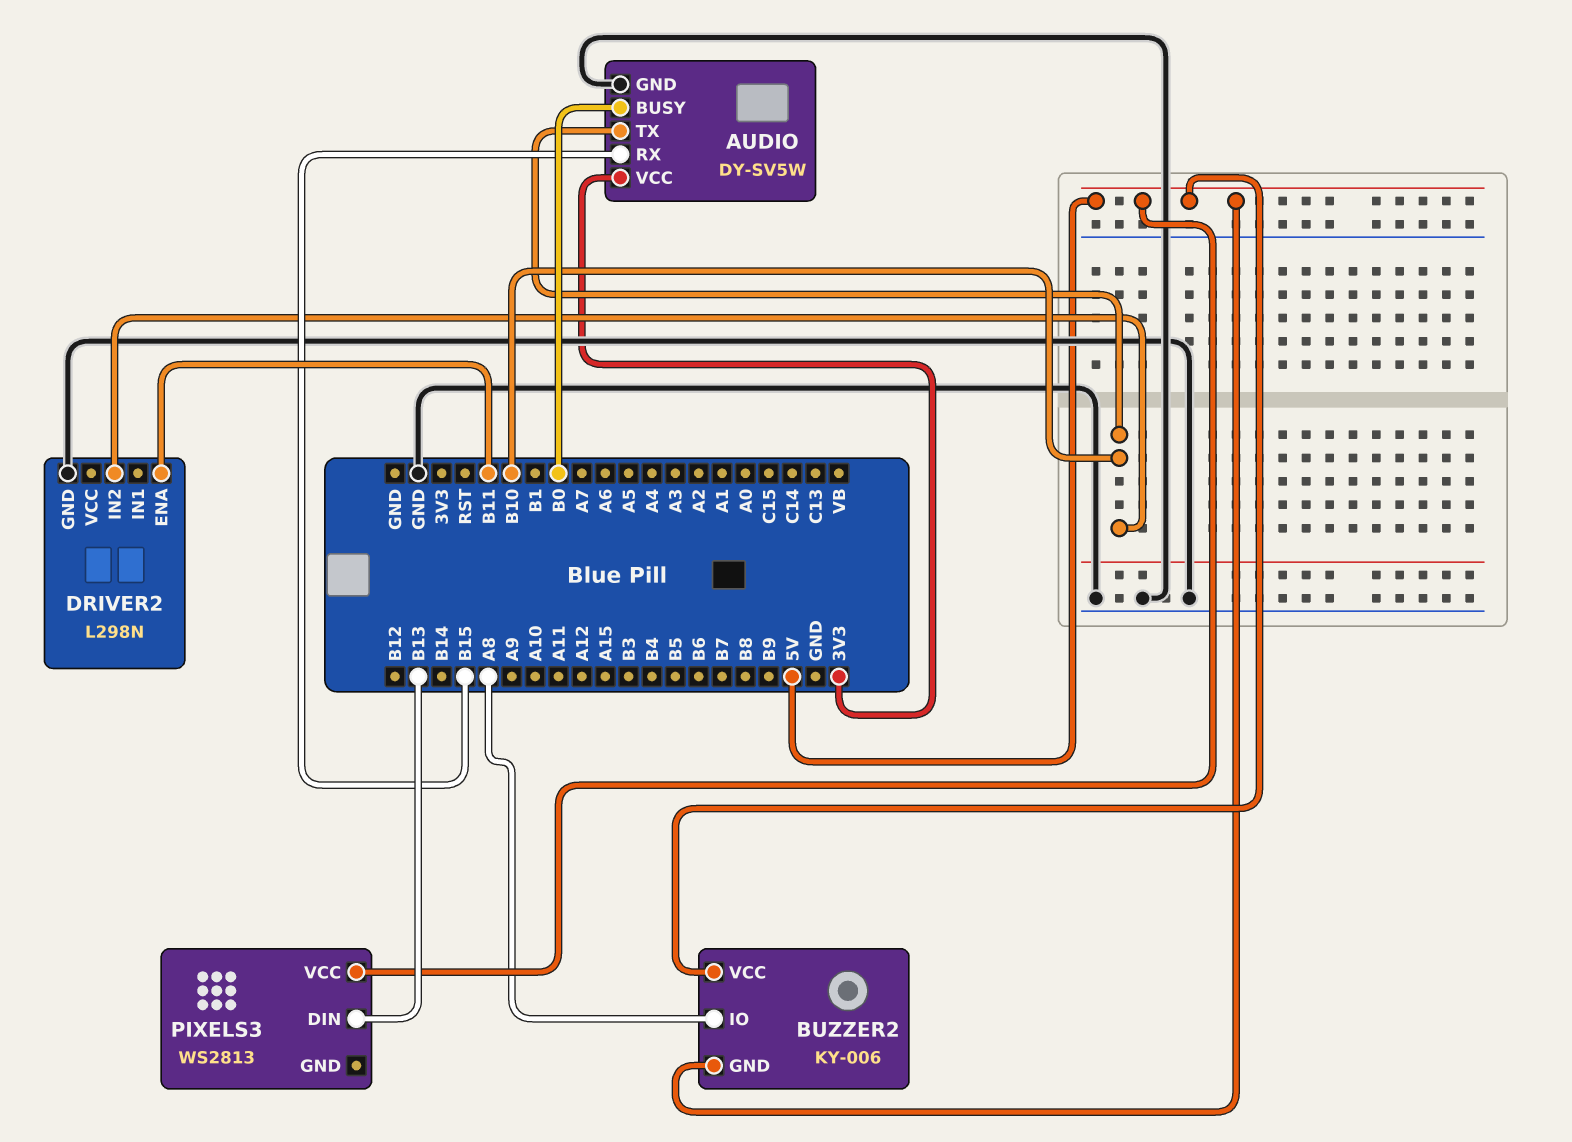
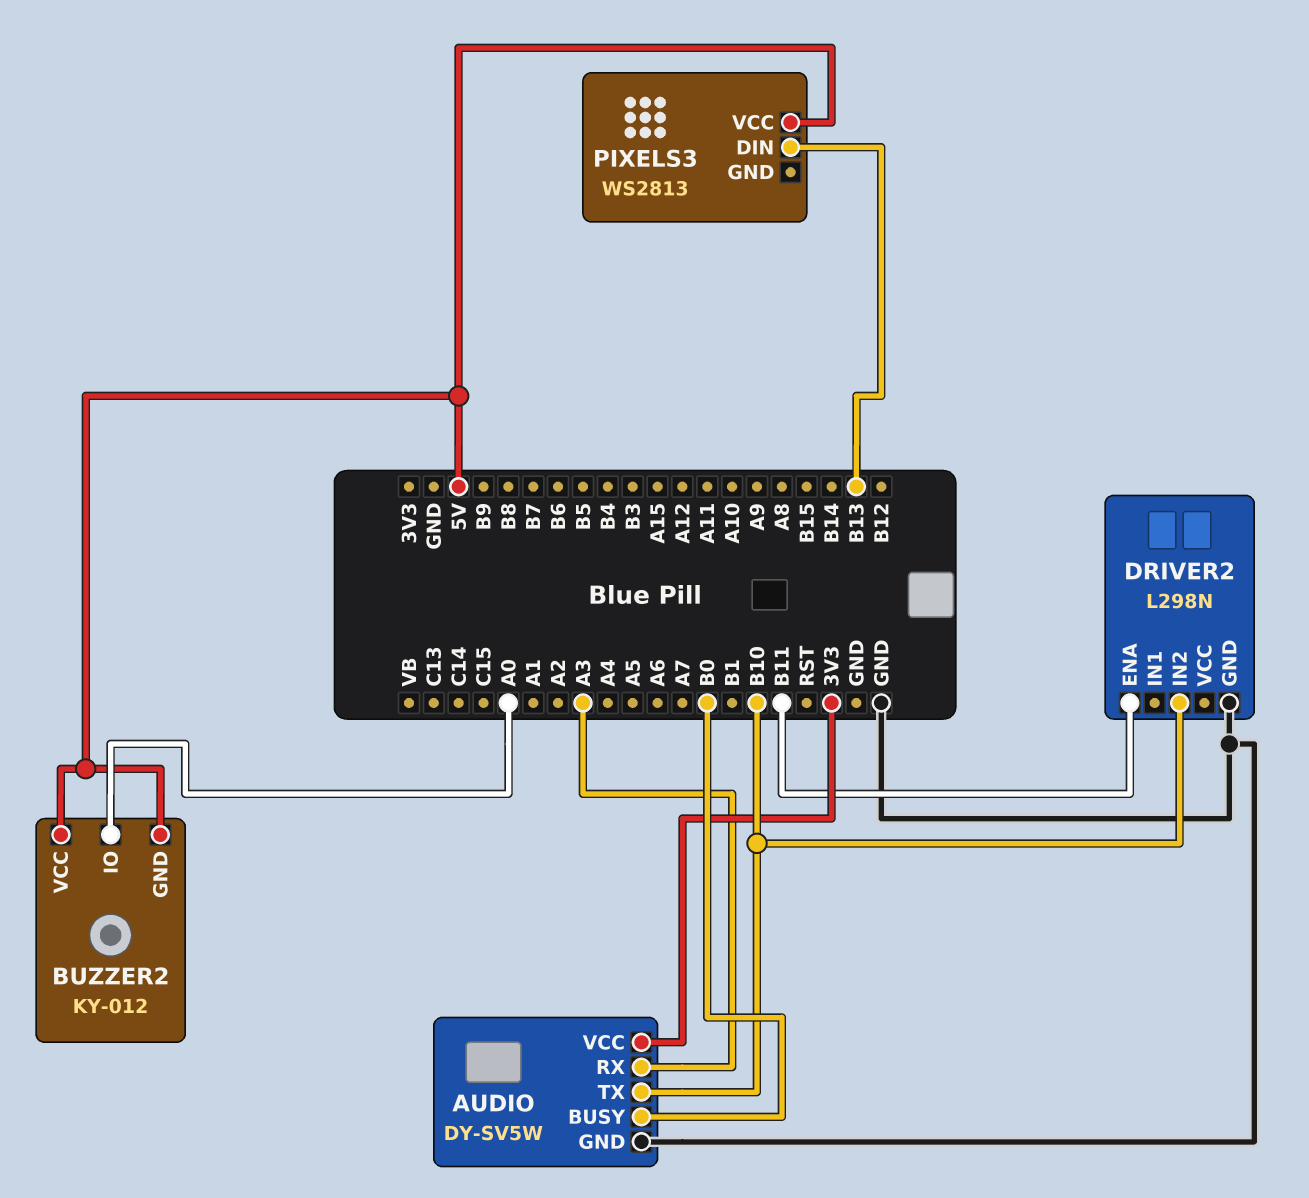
AUDIO pin RX: B15 -> A3
BUZZER2: KY-006 -> KY-012
BUZZER2 pin IO: A8 -> A0

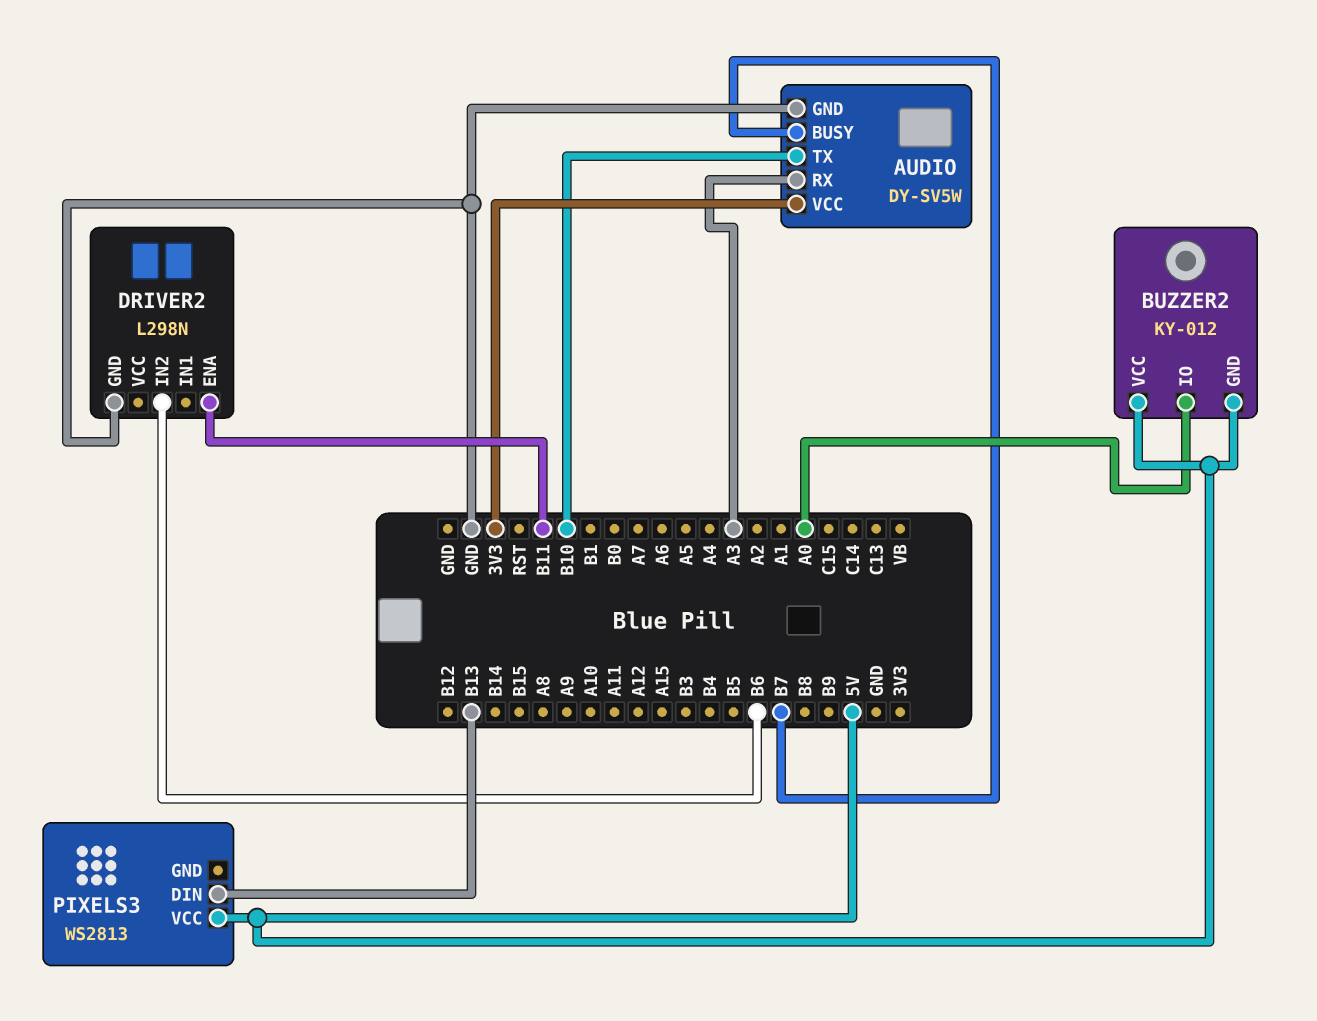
AUDIO pin BUSY: B0 -> B7
DRIVER2 pin IN2: B10 -> B6

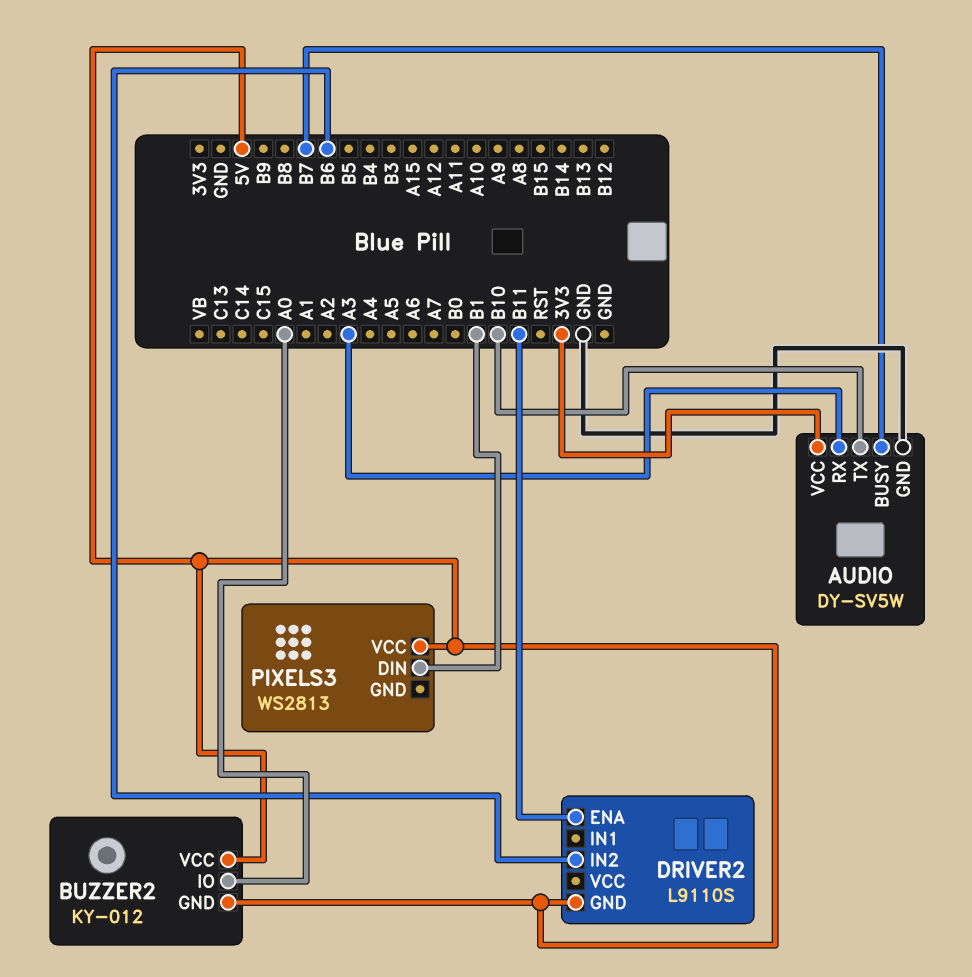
DRIVER2: L298N -> L9110S
DRIVER2 pin GND: GND -> 5V
PIXELS3 pin DIN: B13 -> B1

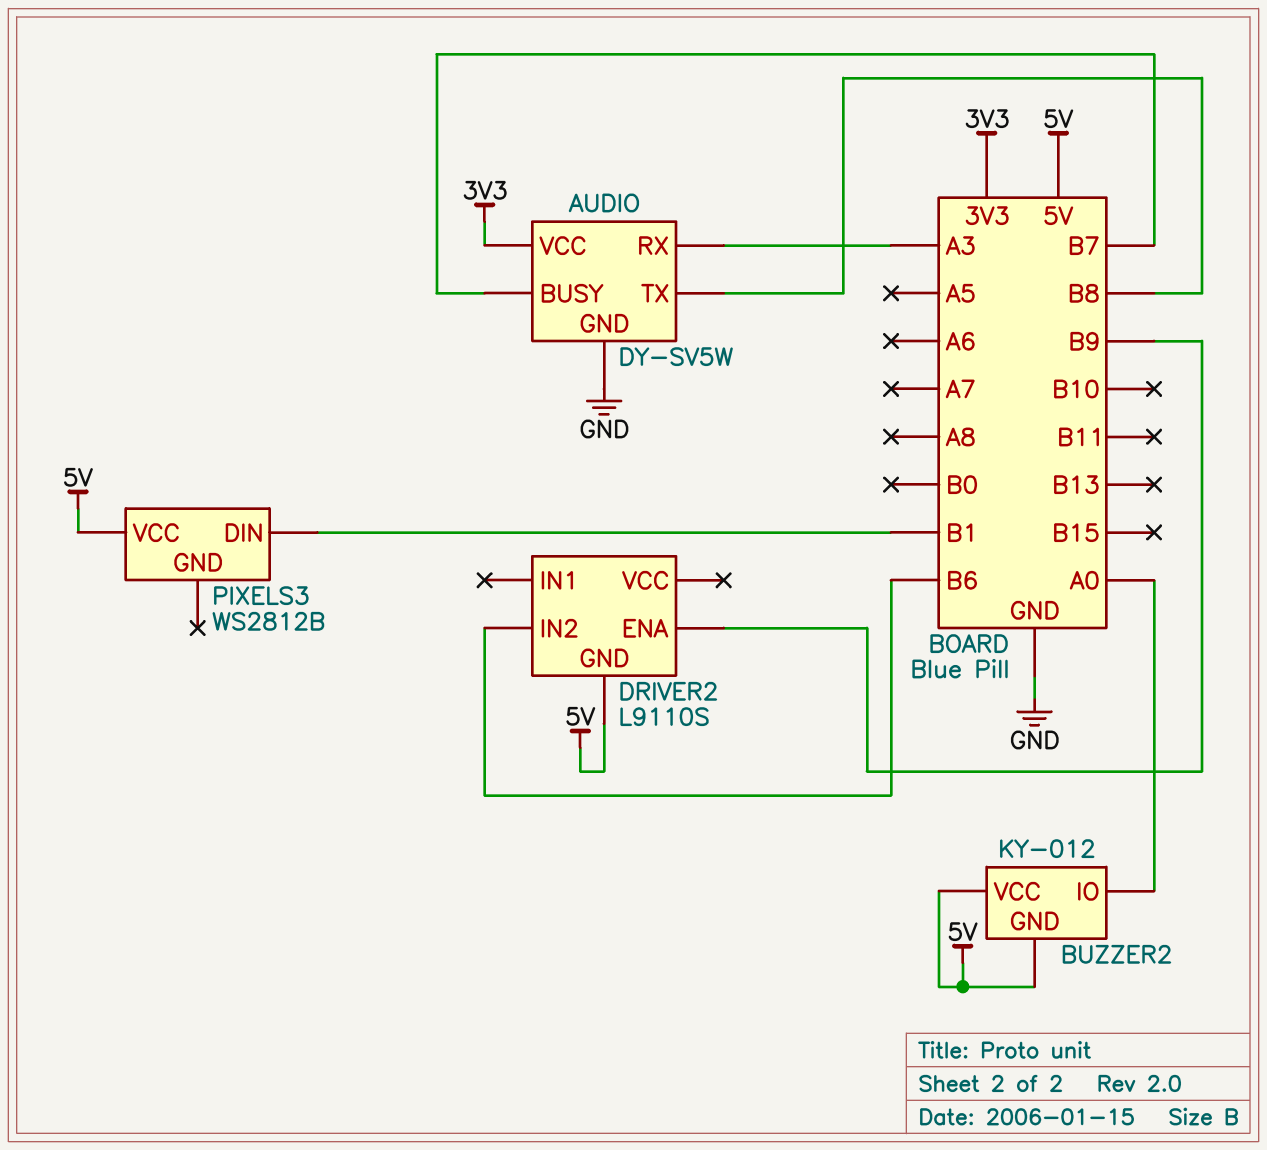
AUDIO pin TX: B10 -> B8
DRIVER2 pin ENA: B11 -> B9
PIXELS3: WS2813 -> WS2812B

